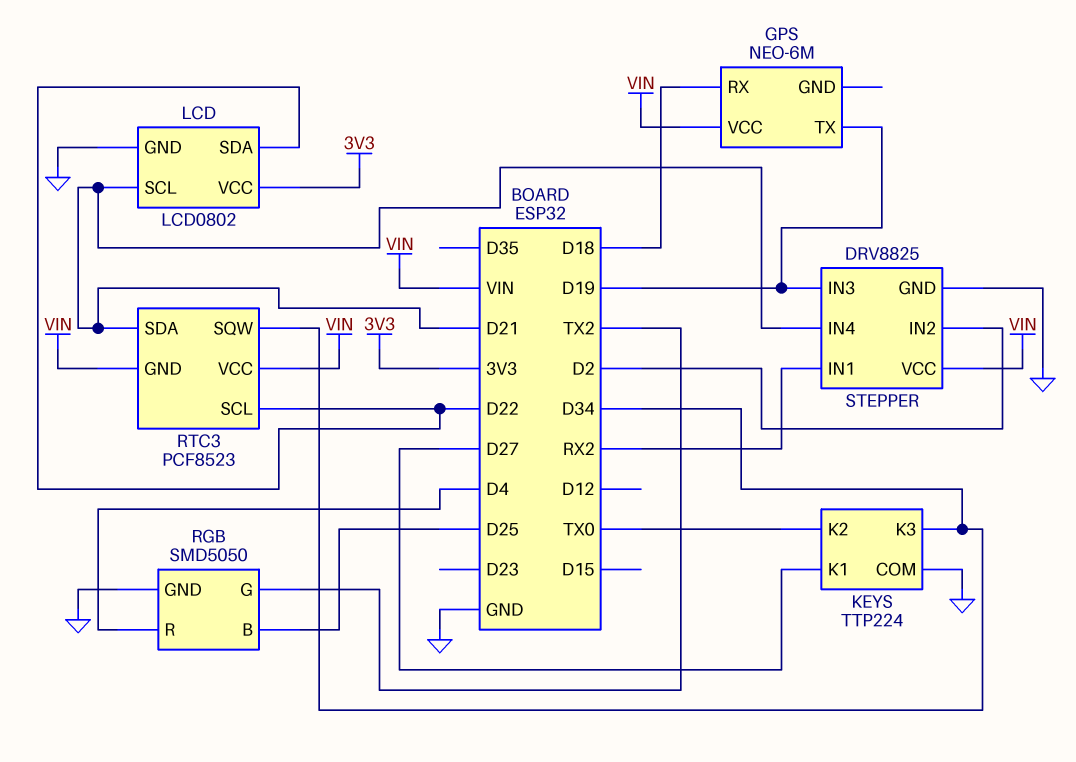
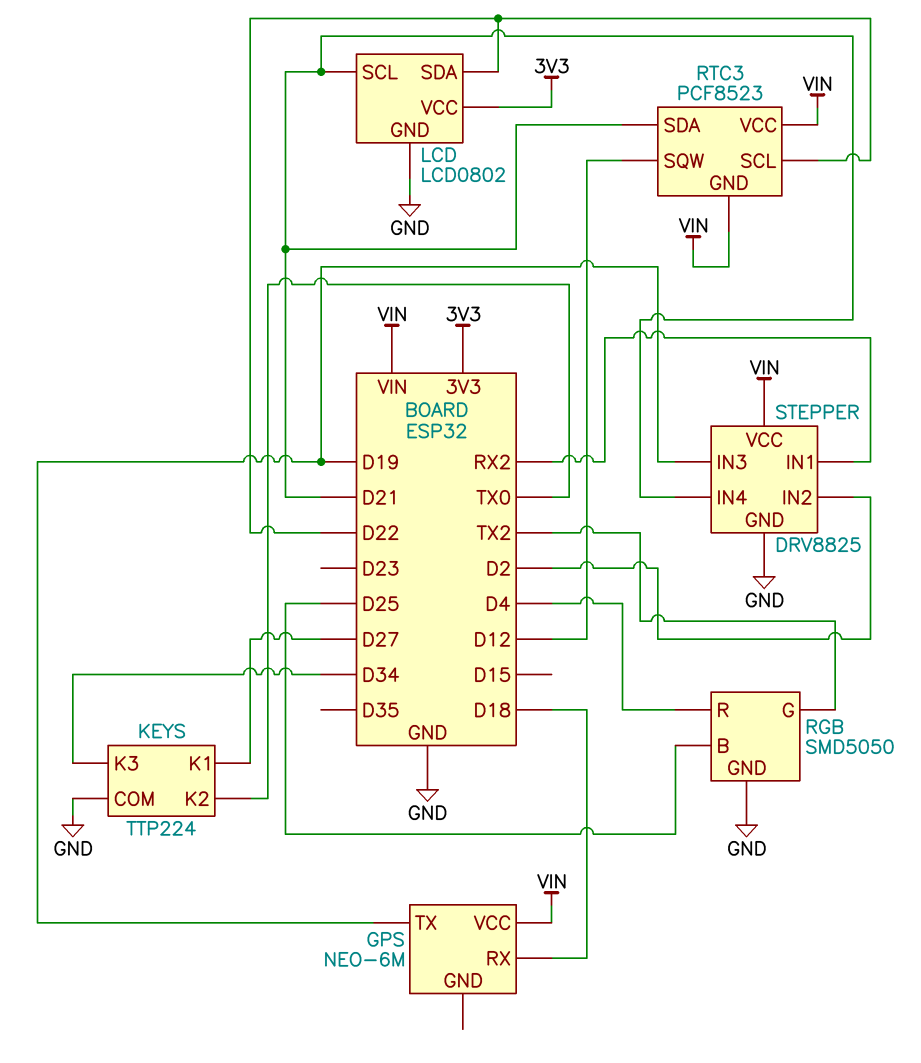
RTC3 pin SQW: D34 -> D12

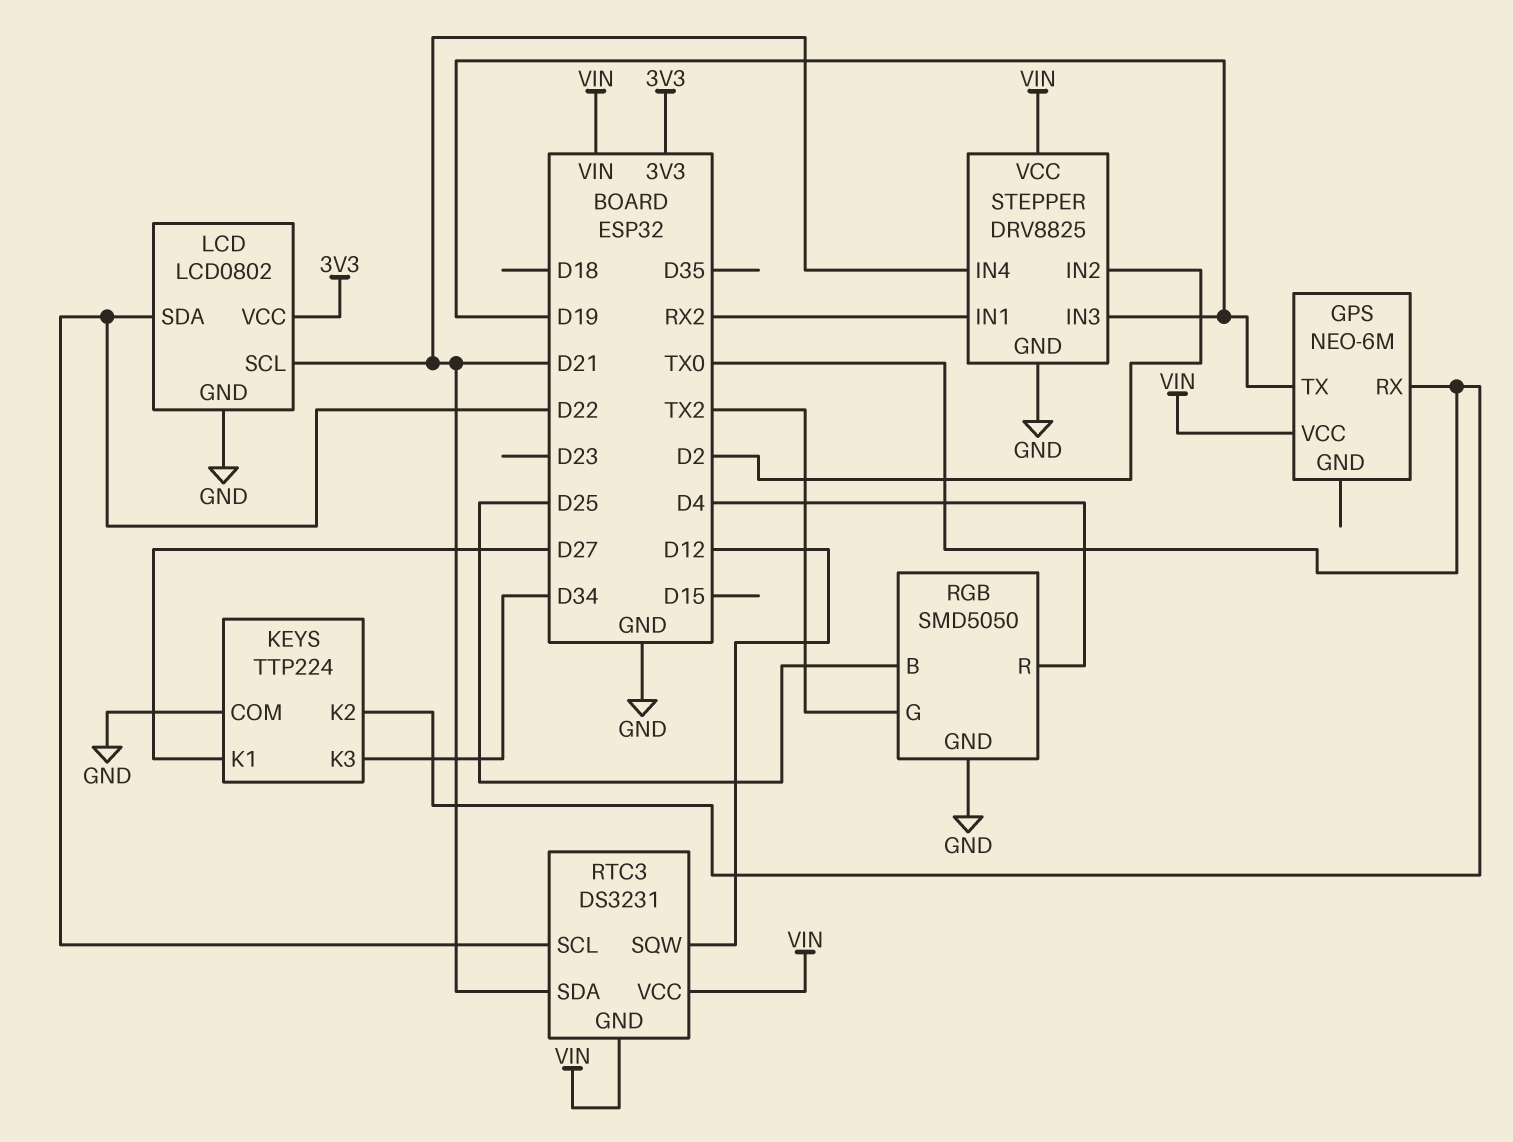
GPS pin RX: D18 -> TX0
RTC3: PCF8523 -> DS3231

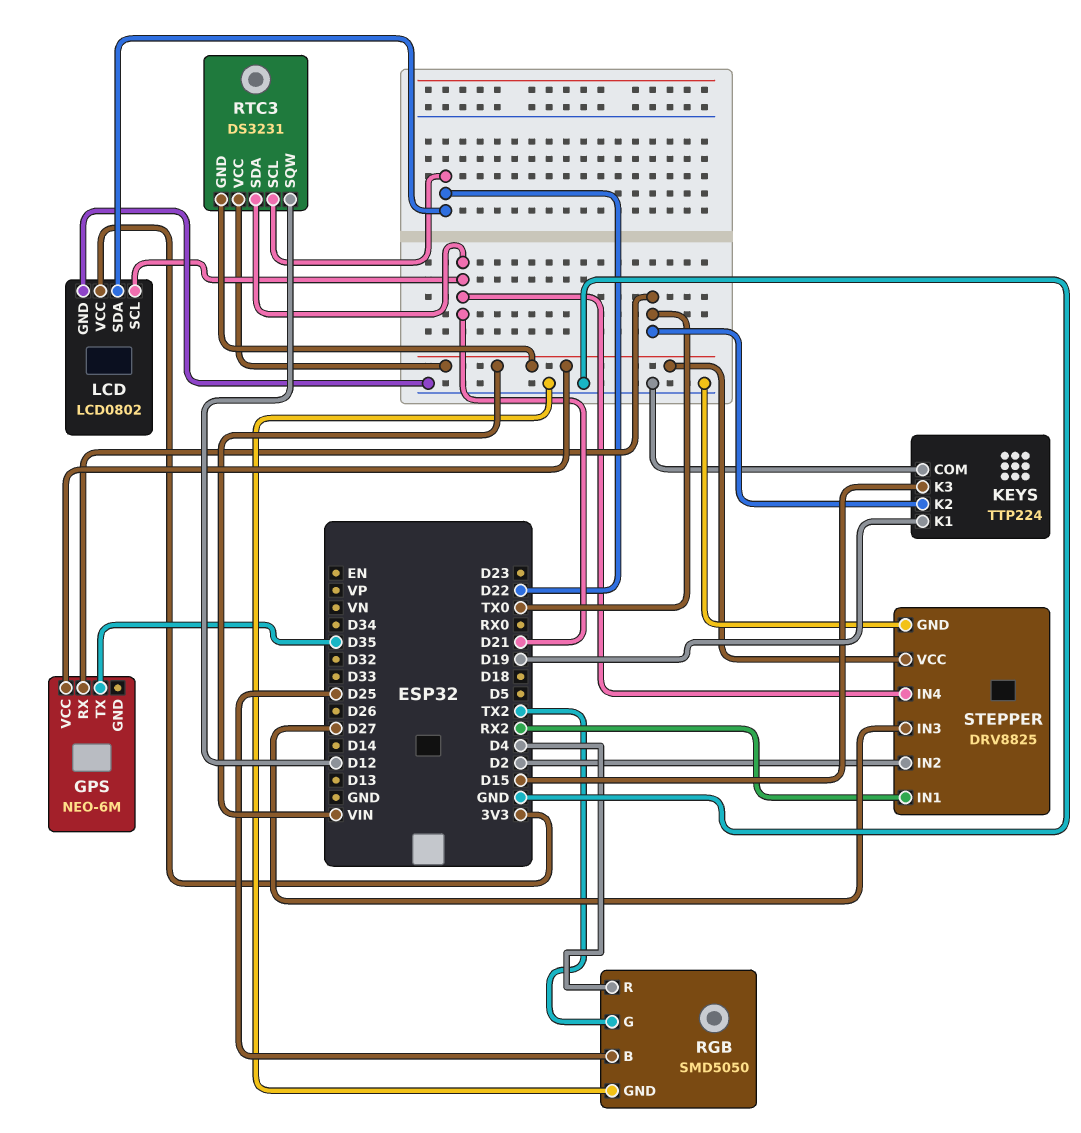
GPS pin TX: D19 -> D35
KEYS pin K1: D27 -> D19
KEYS pin K3: D34 -> D15
STEPPER pin IN3: D19 -> D27

